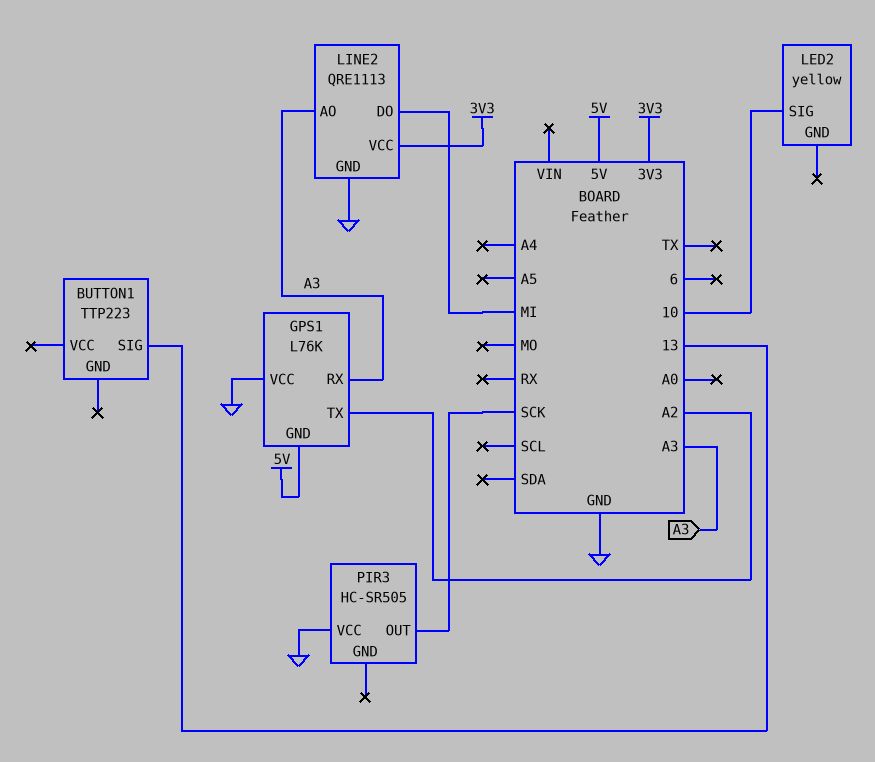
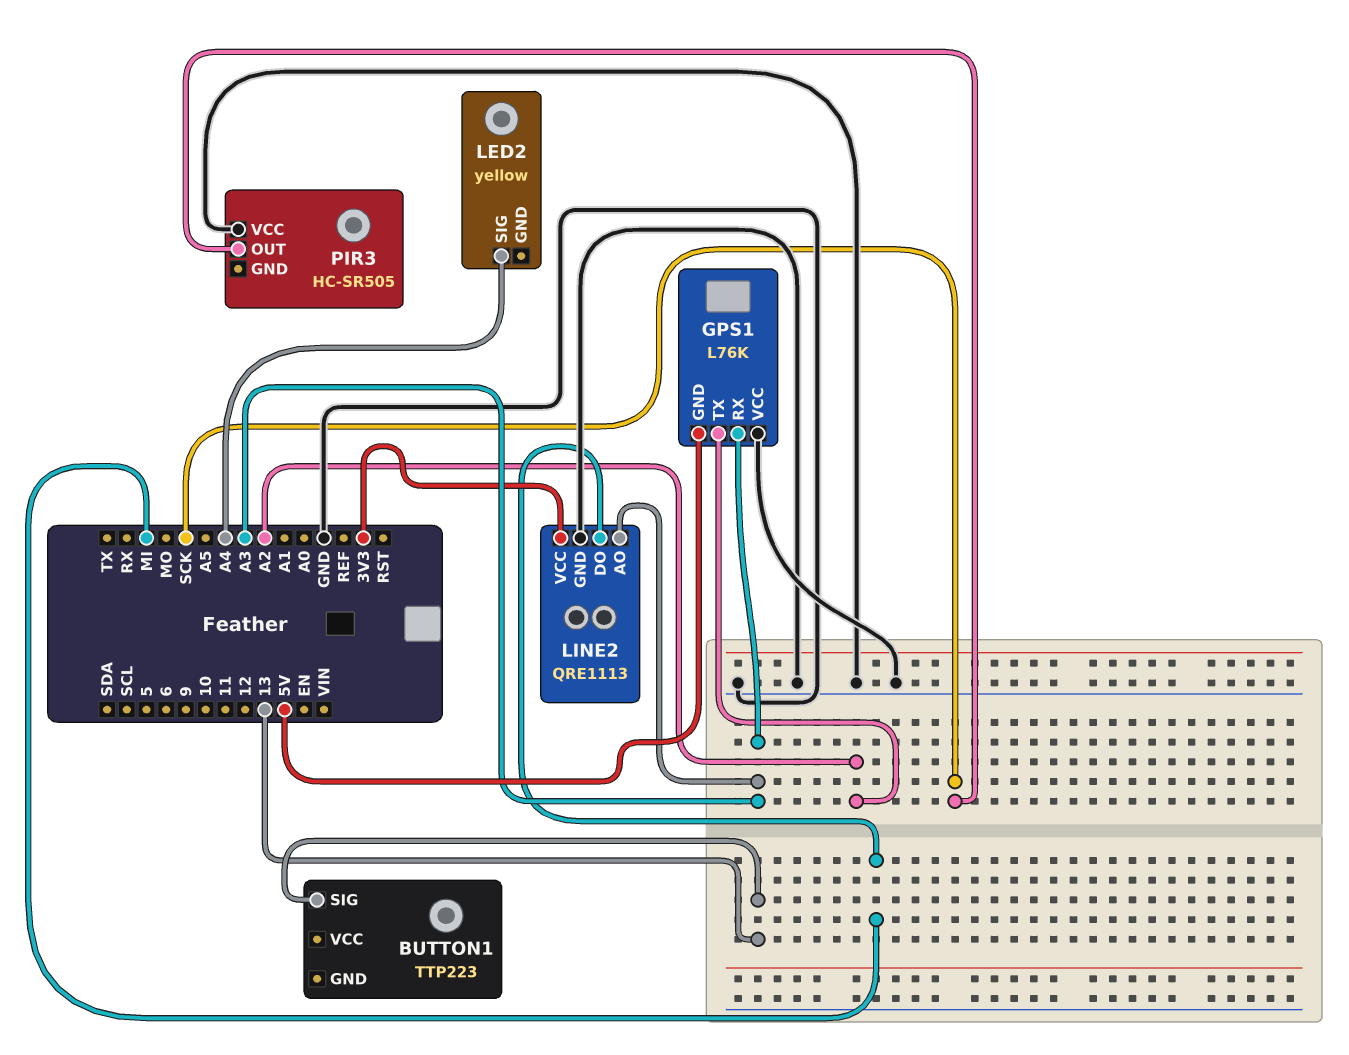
LED2 pin SIG: 10 -> A4

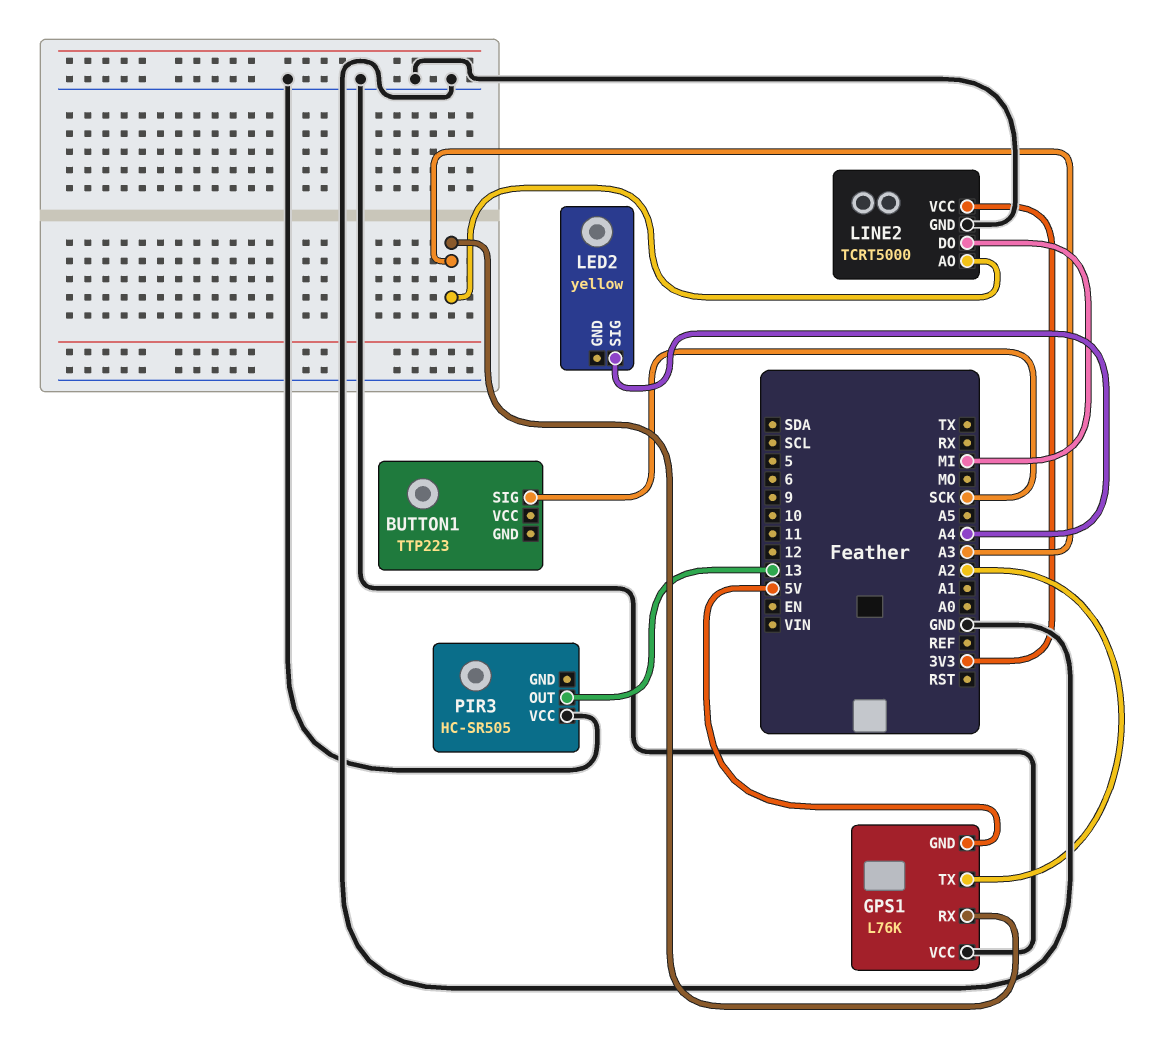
BUTTON1 pin SIG: 13 -> SCK
LINE2: QRE1113 -> TCRT5000
PIR3 pin OUT: SCK -> 13

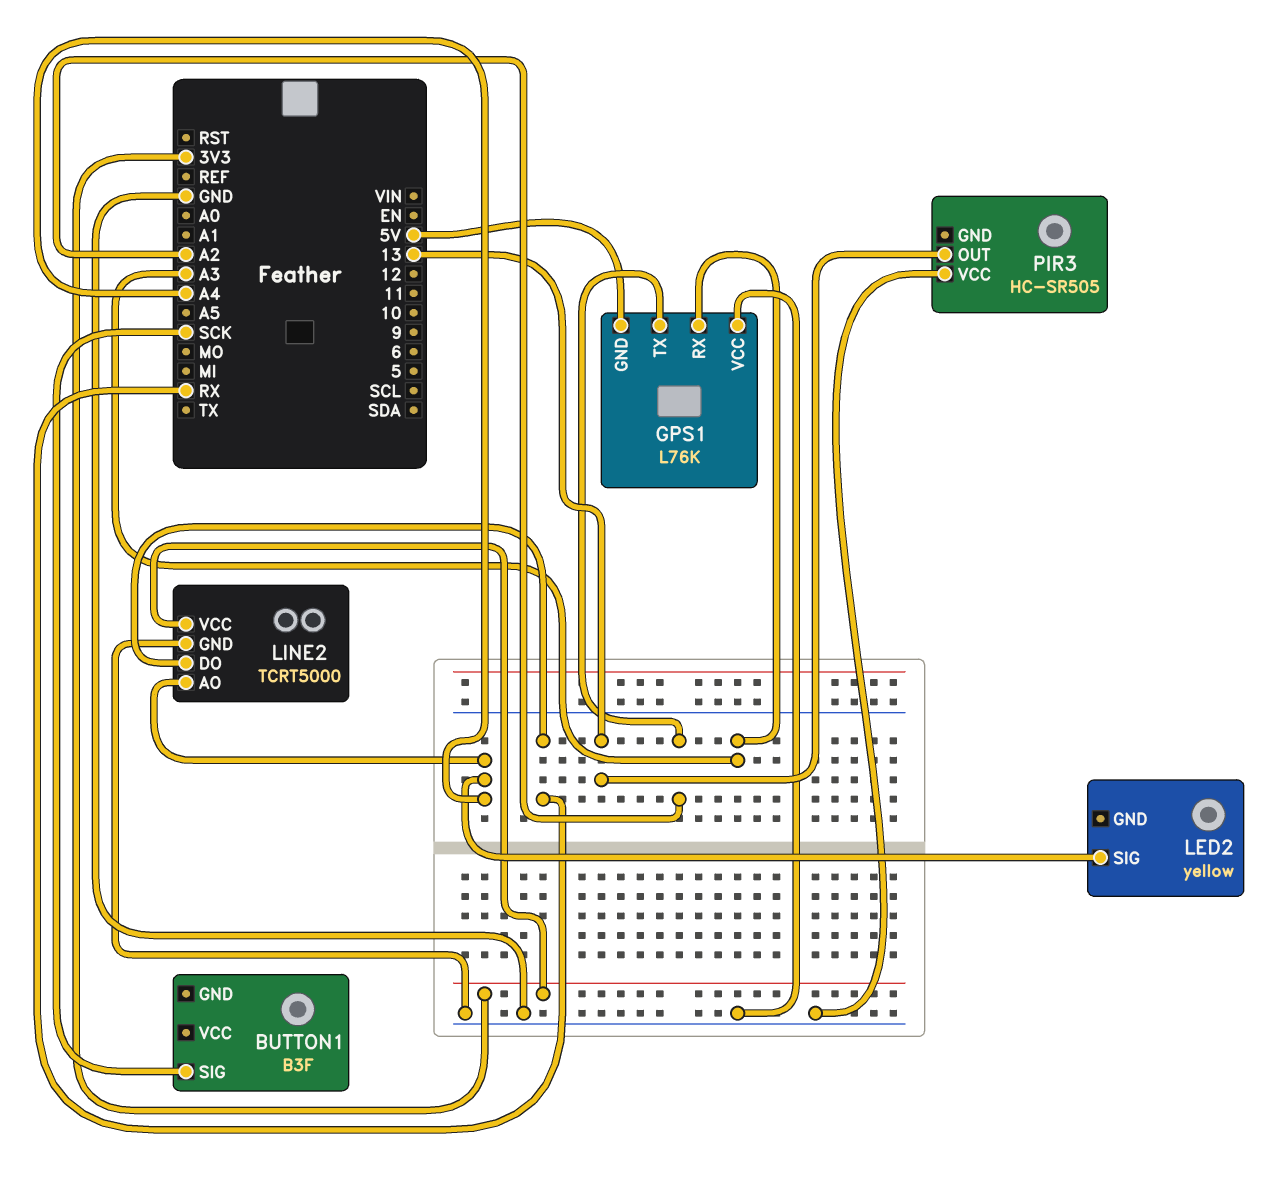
BUTTON1: TTP223 -> B3F
LINE2 pin AO: A3 -> A4
LINE2 pin DO: MI -> RX

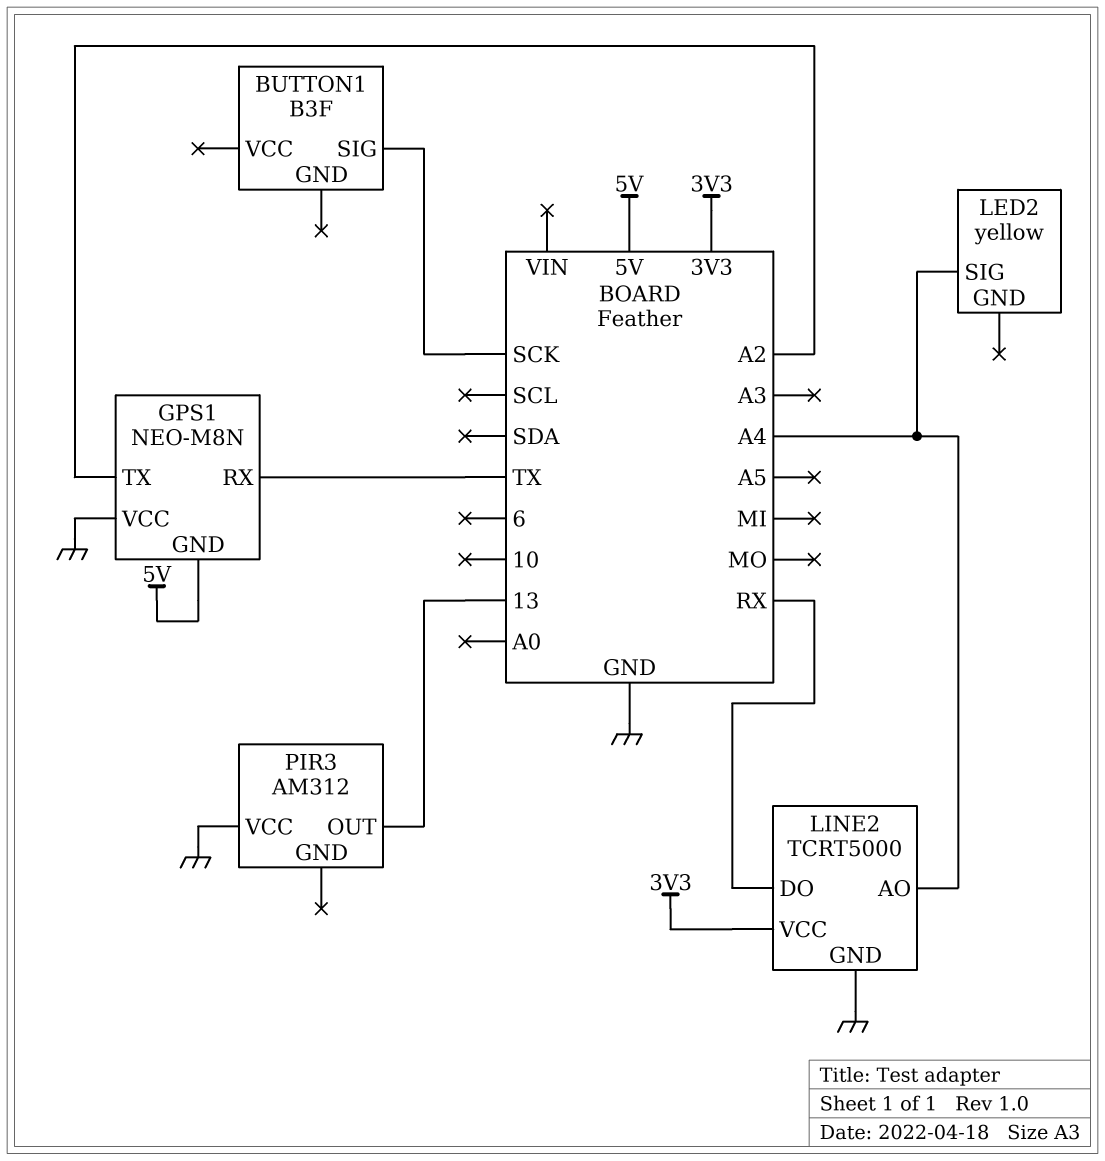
GPS1: L76K -> NEO-M8N
GPS1 pin RX: A3 -> TX
PIR3: HC-SR505 -> AM312

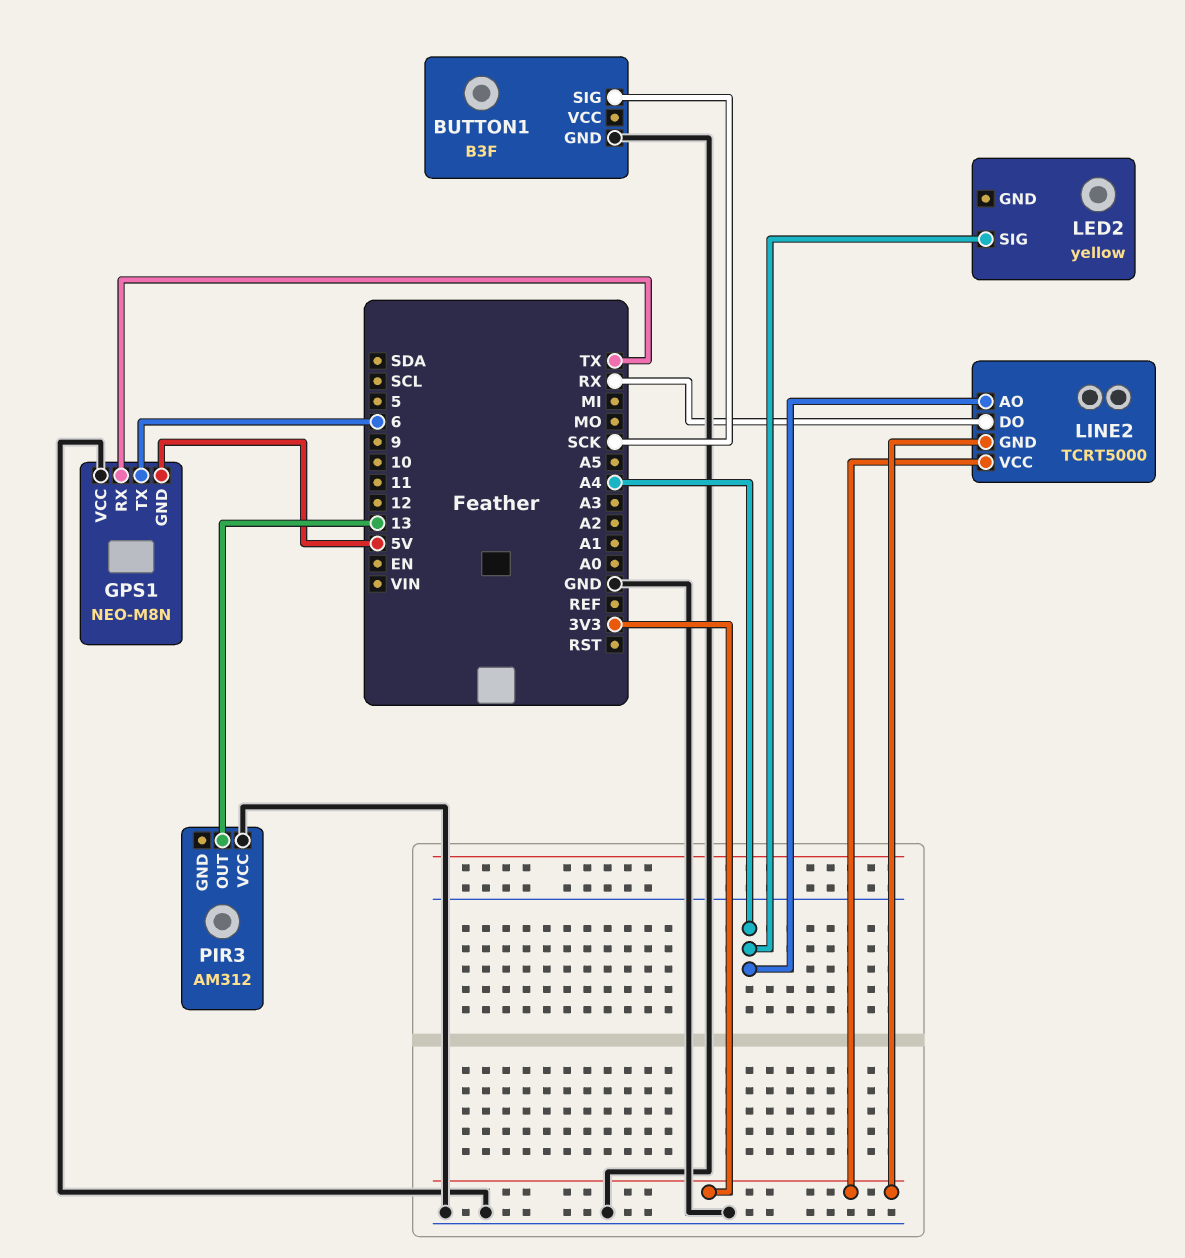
BUTTON1 pin GND: none -> GND
GPS1 pin TX: A2 -> 6
LINE2 pin GND: GND -> 3V3

